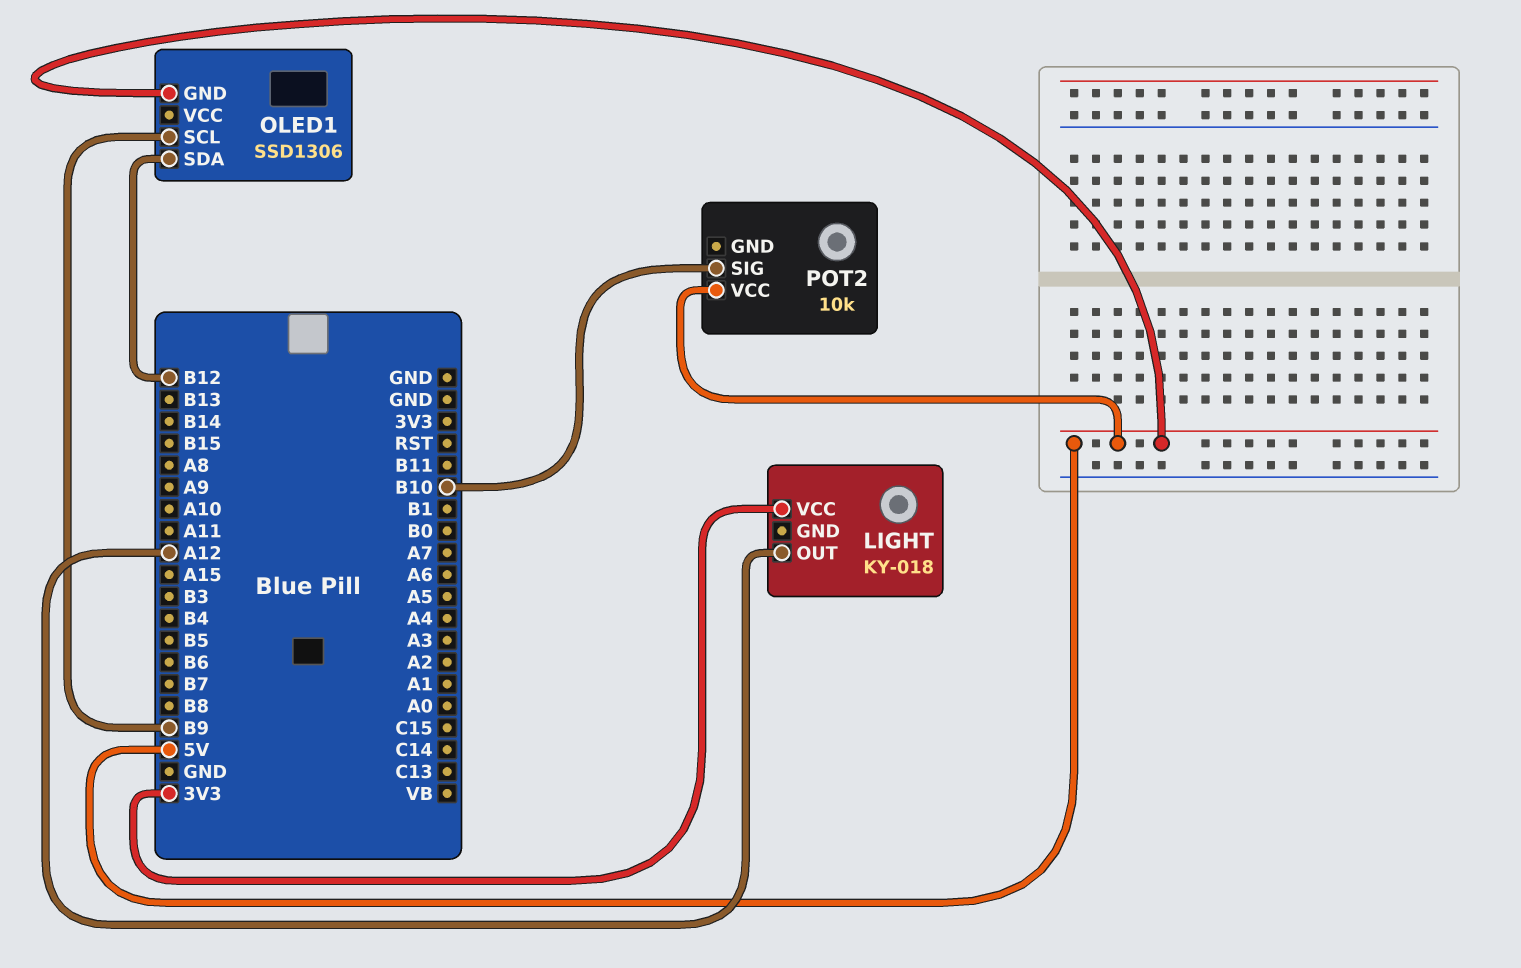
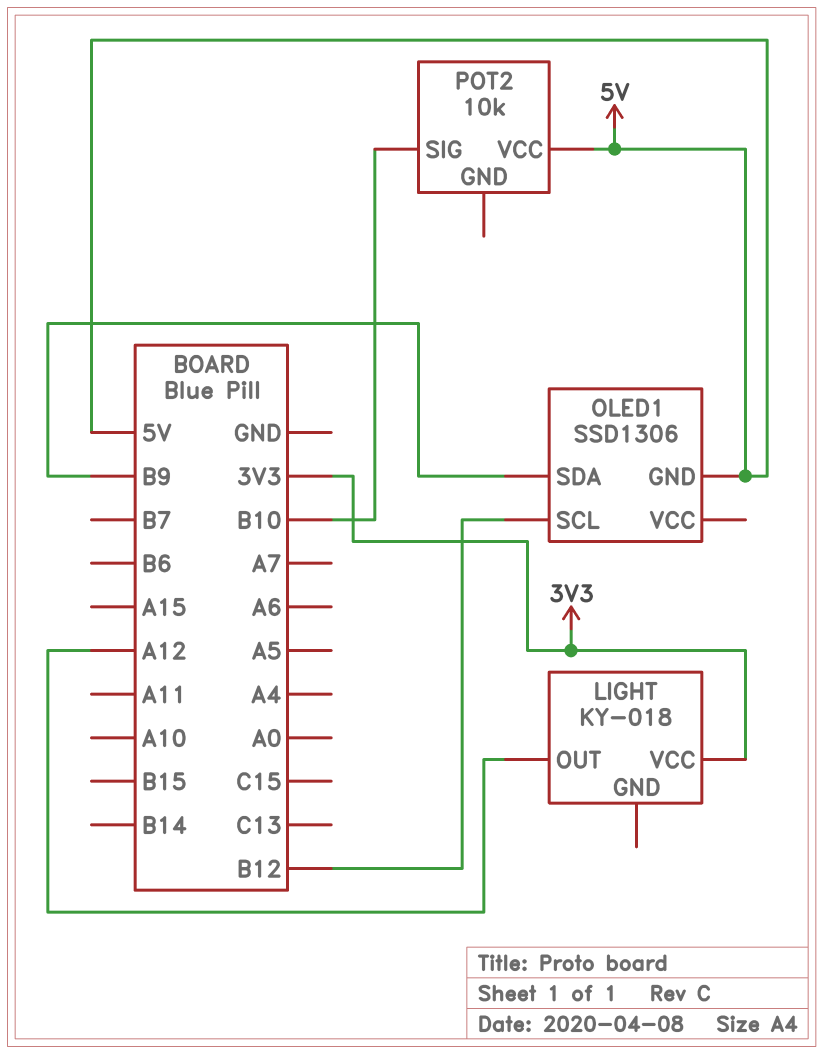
OLED1 pin SCL: B9 -> B12
OLED1 pin SDA: B12 -> B9

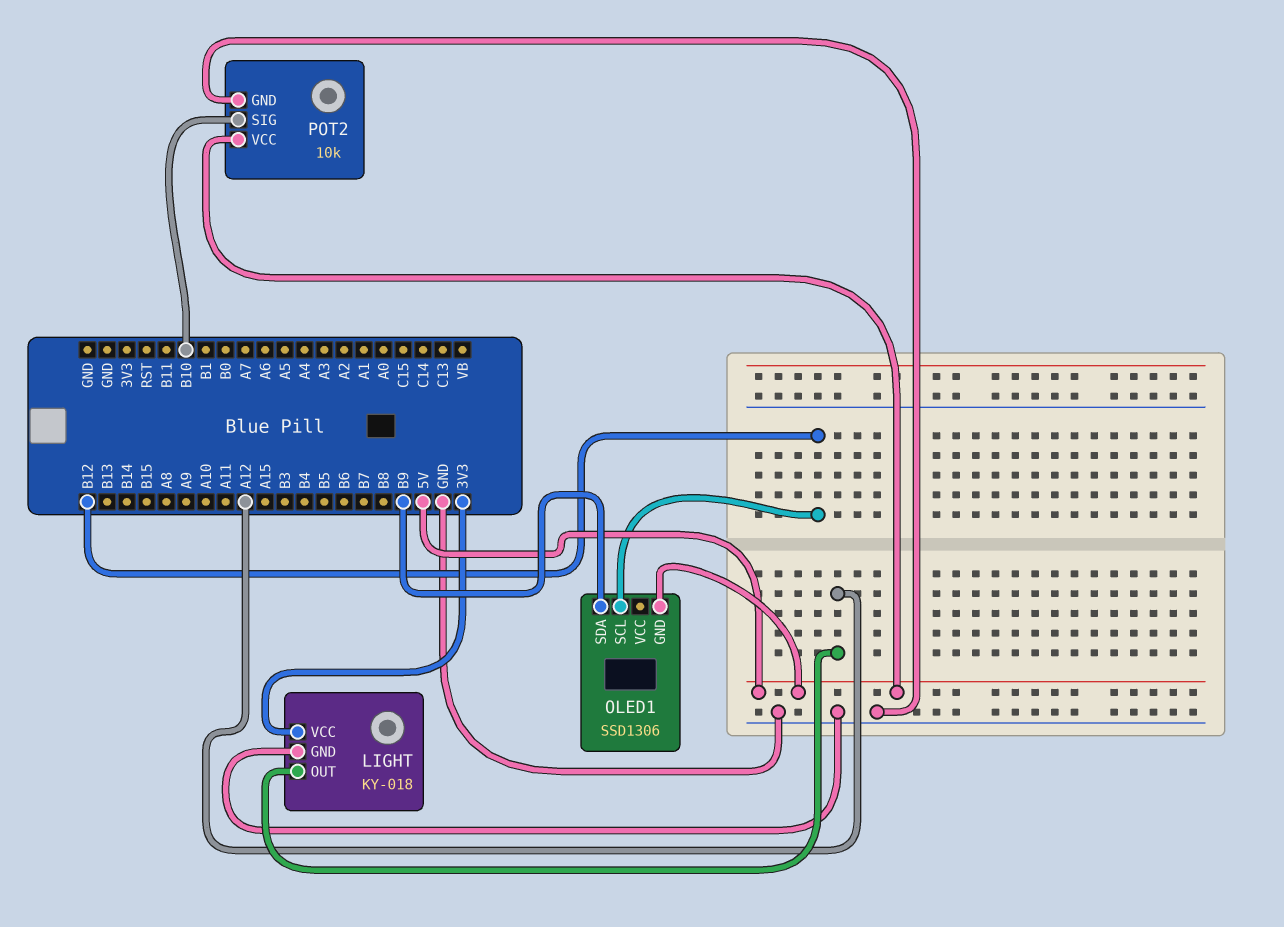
LIGHT pin GND: none -> GND
POT2 pin GND: none -> GND

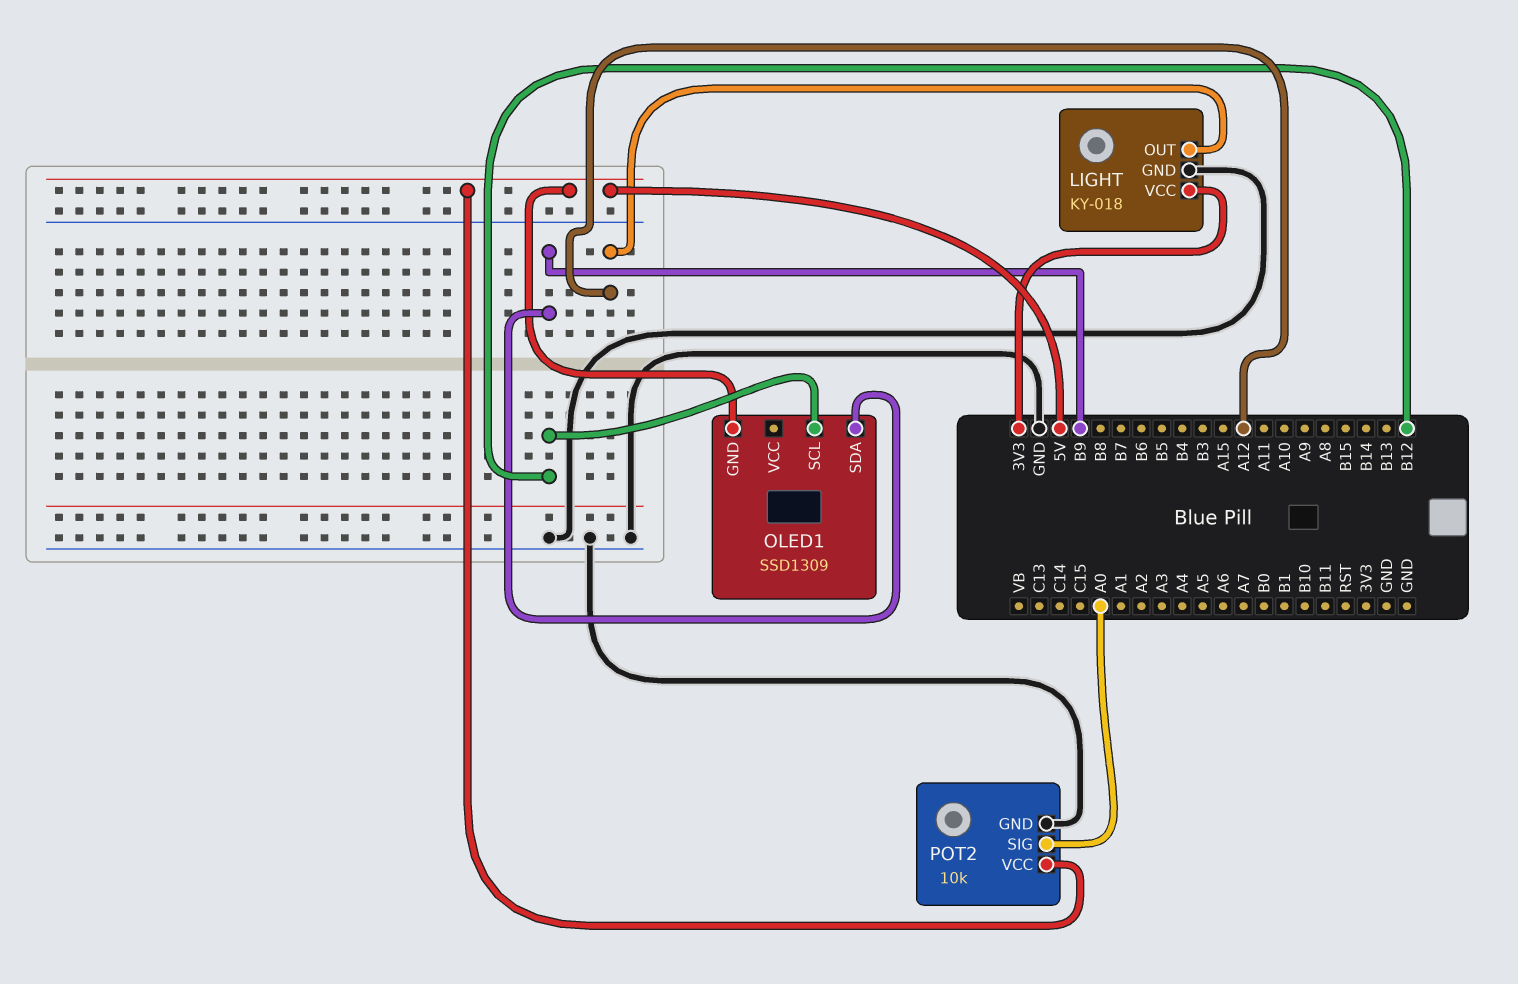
OLED1: SSD1306 -> SSD1309
POT2 pin SIG: B10 -> A0

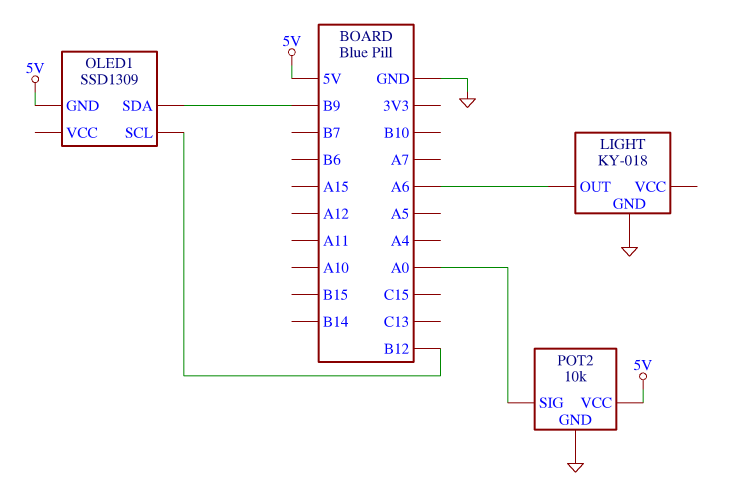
LIGHT pin OUT: A12 -> A6
LIGHT pin VCC: 3V3 -> none

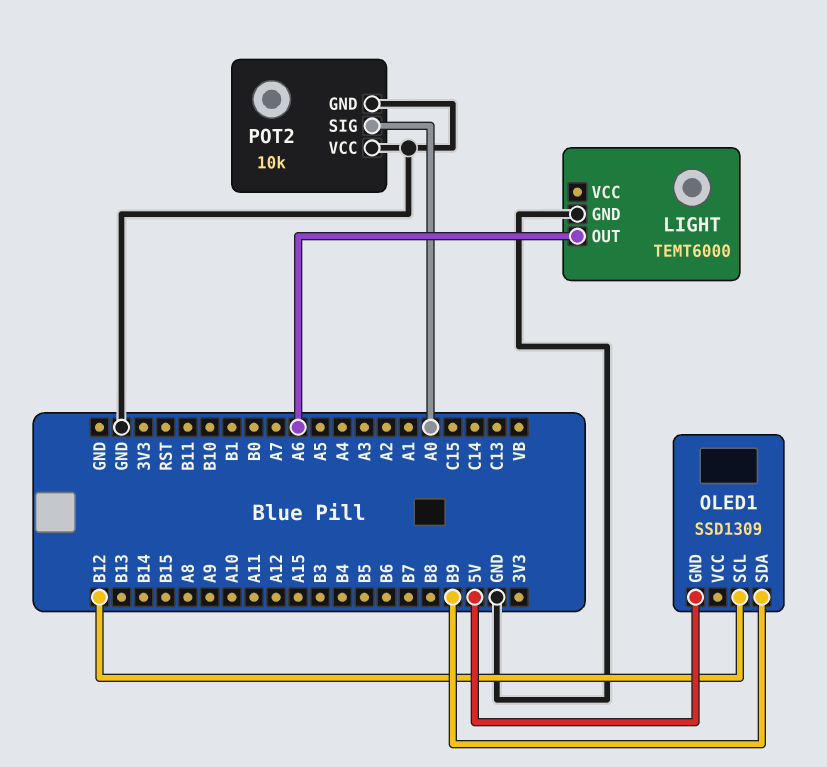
LIGHT: KY-018 -> TEMT6000
POT2 pin VCC: 5V -> GND

